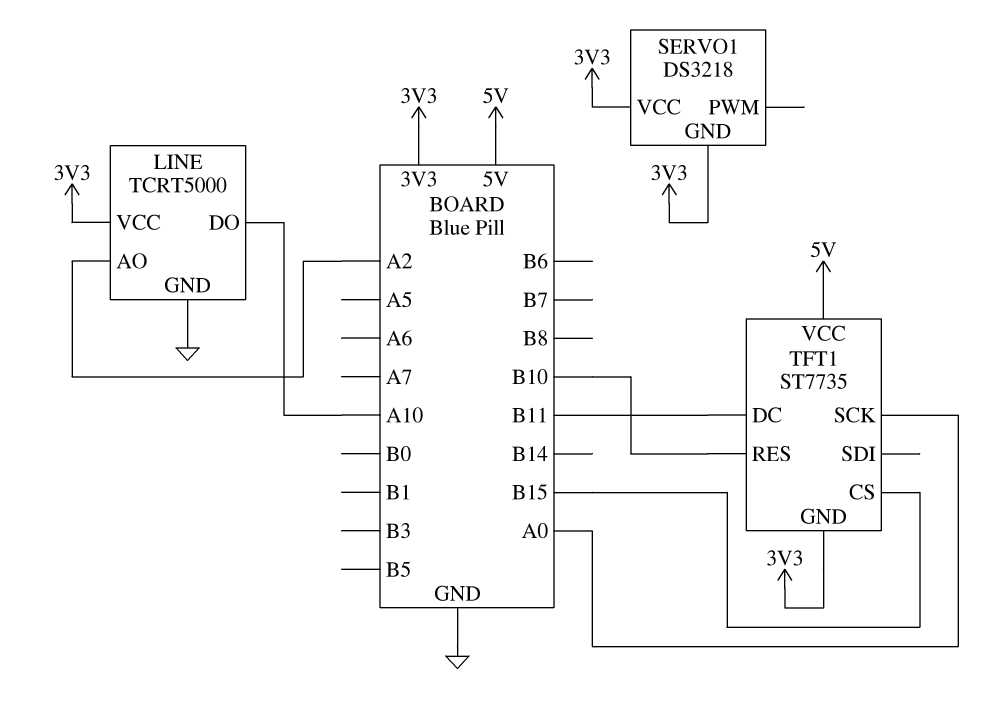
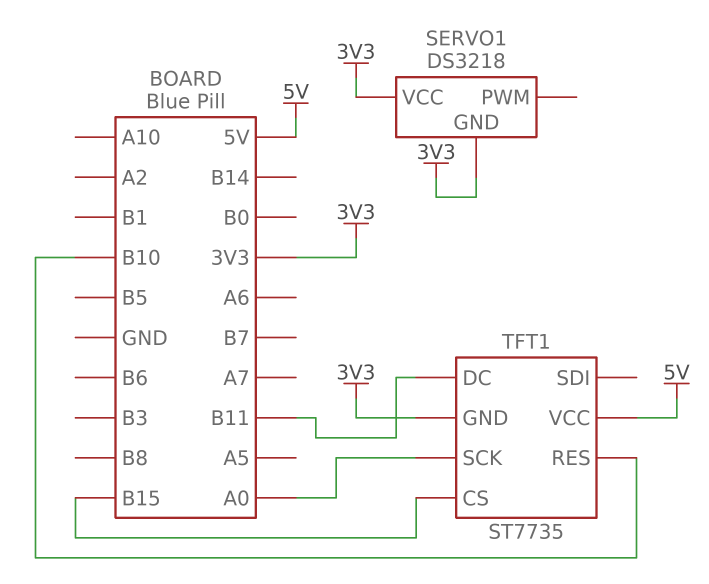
LINE: TCRT5000 -> none
LINE pin AO: A2 -> none
LINE pin DO: A10 -> none
LINE pin GND: GND -> none
LINE pin VCC: 3V3 -> none

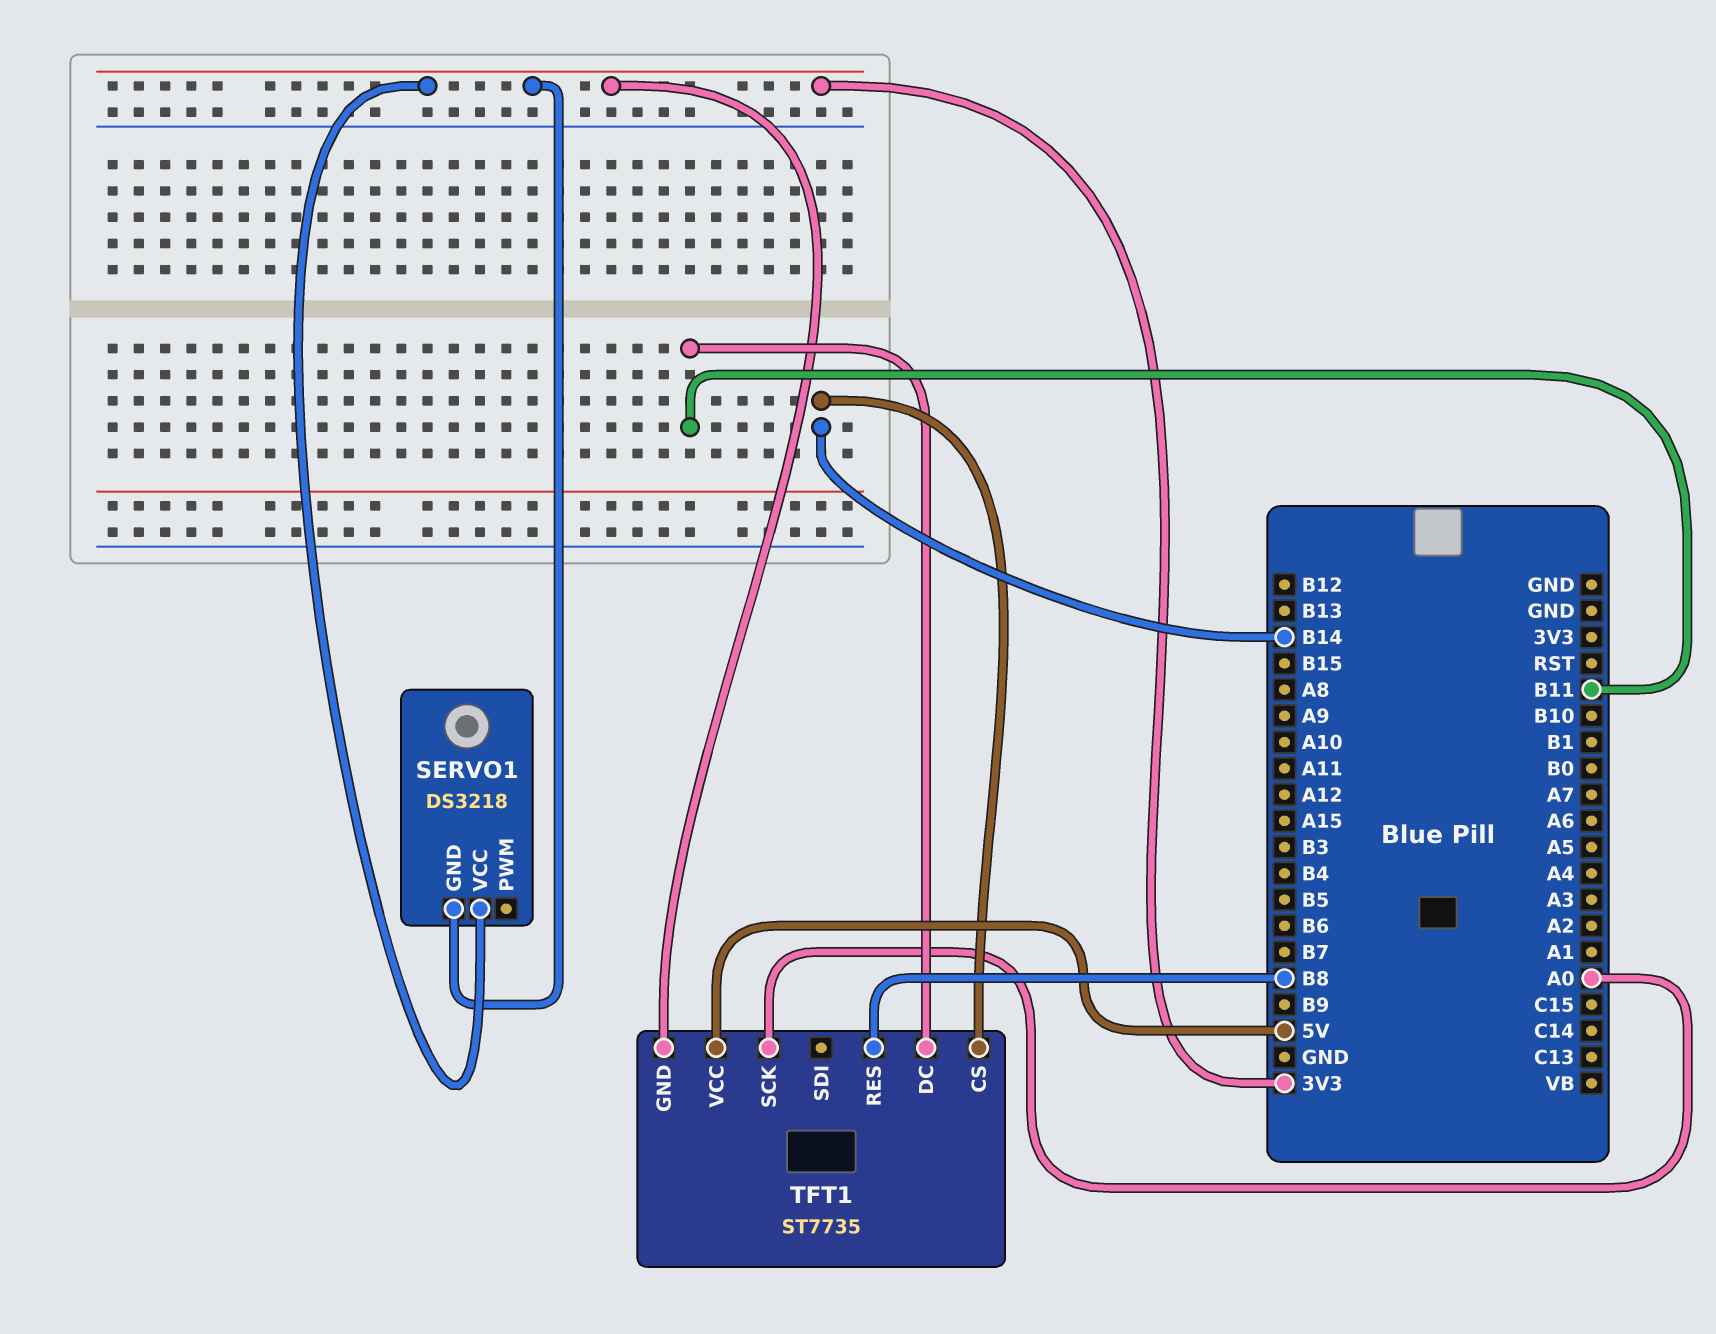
TFT1 pin CS: B15 -> B14
TFT1 pin RES: B10 -> B8

